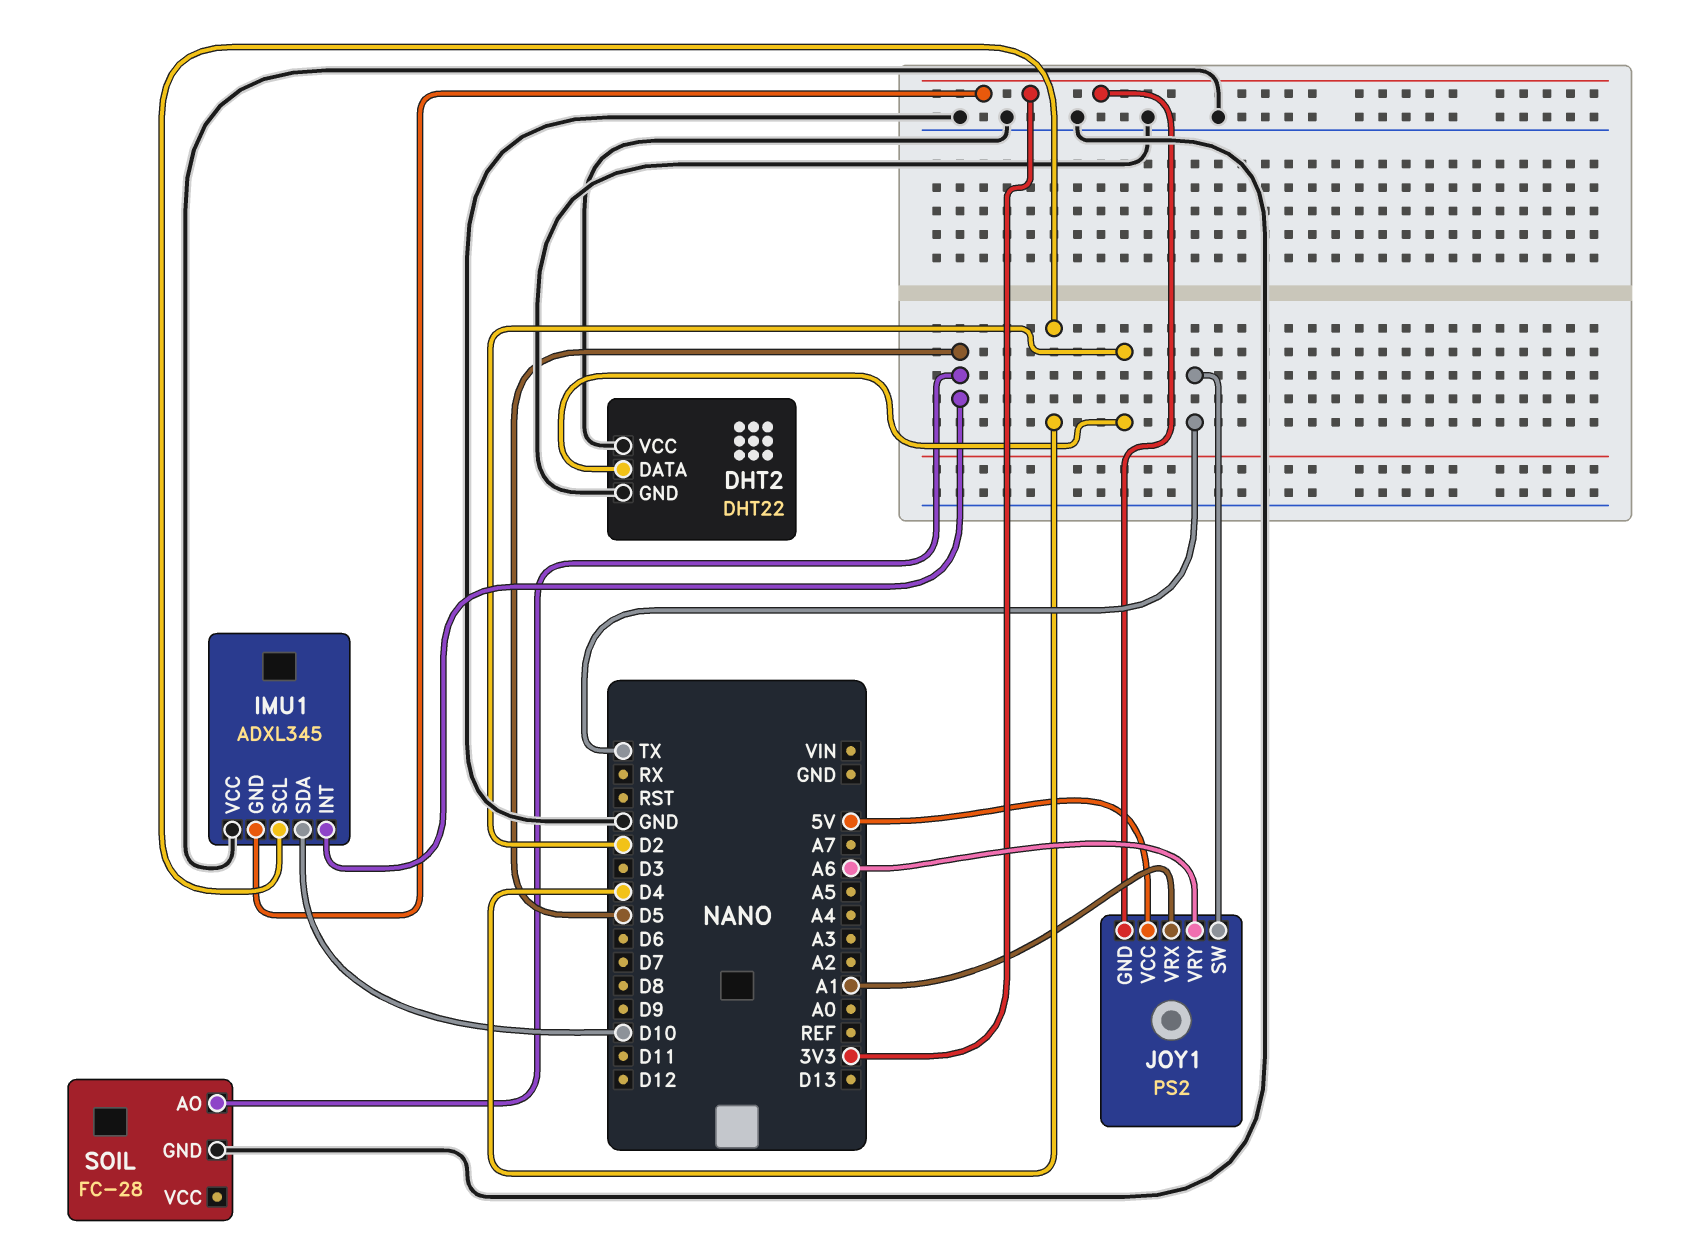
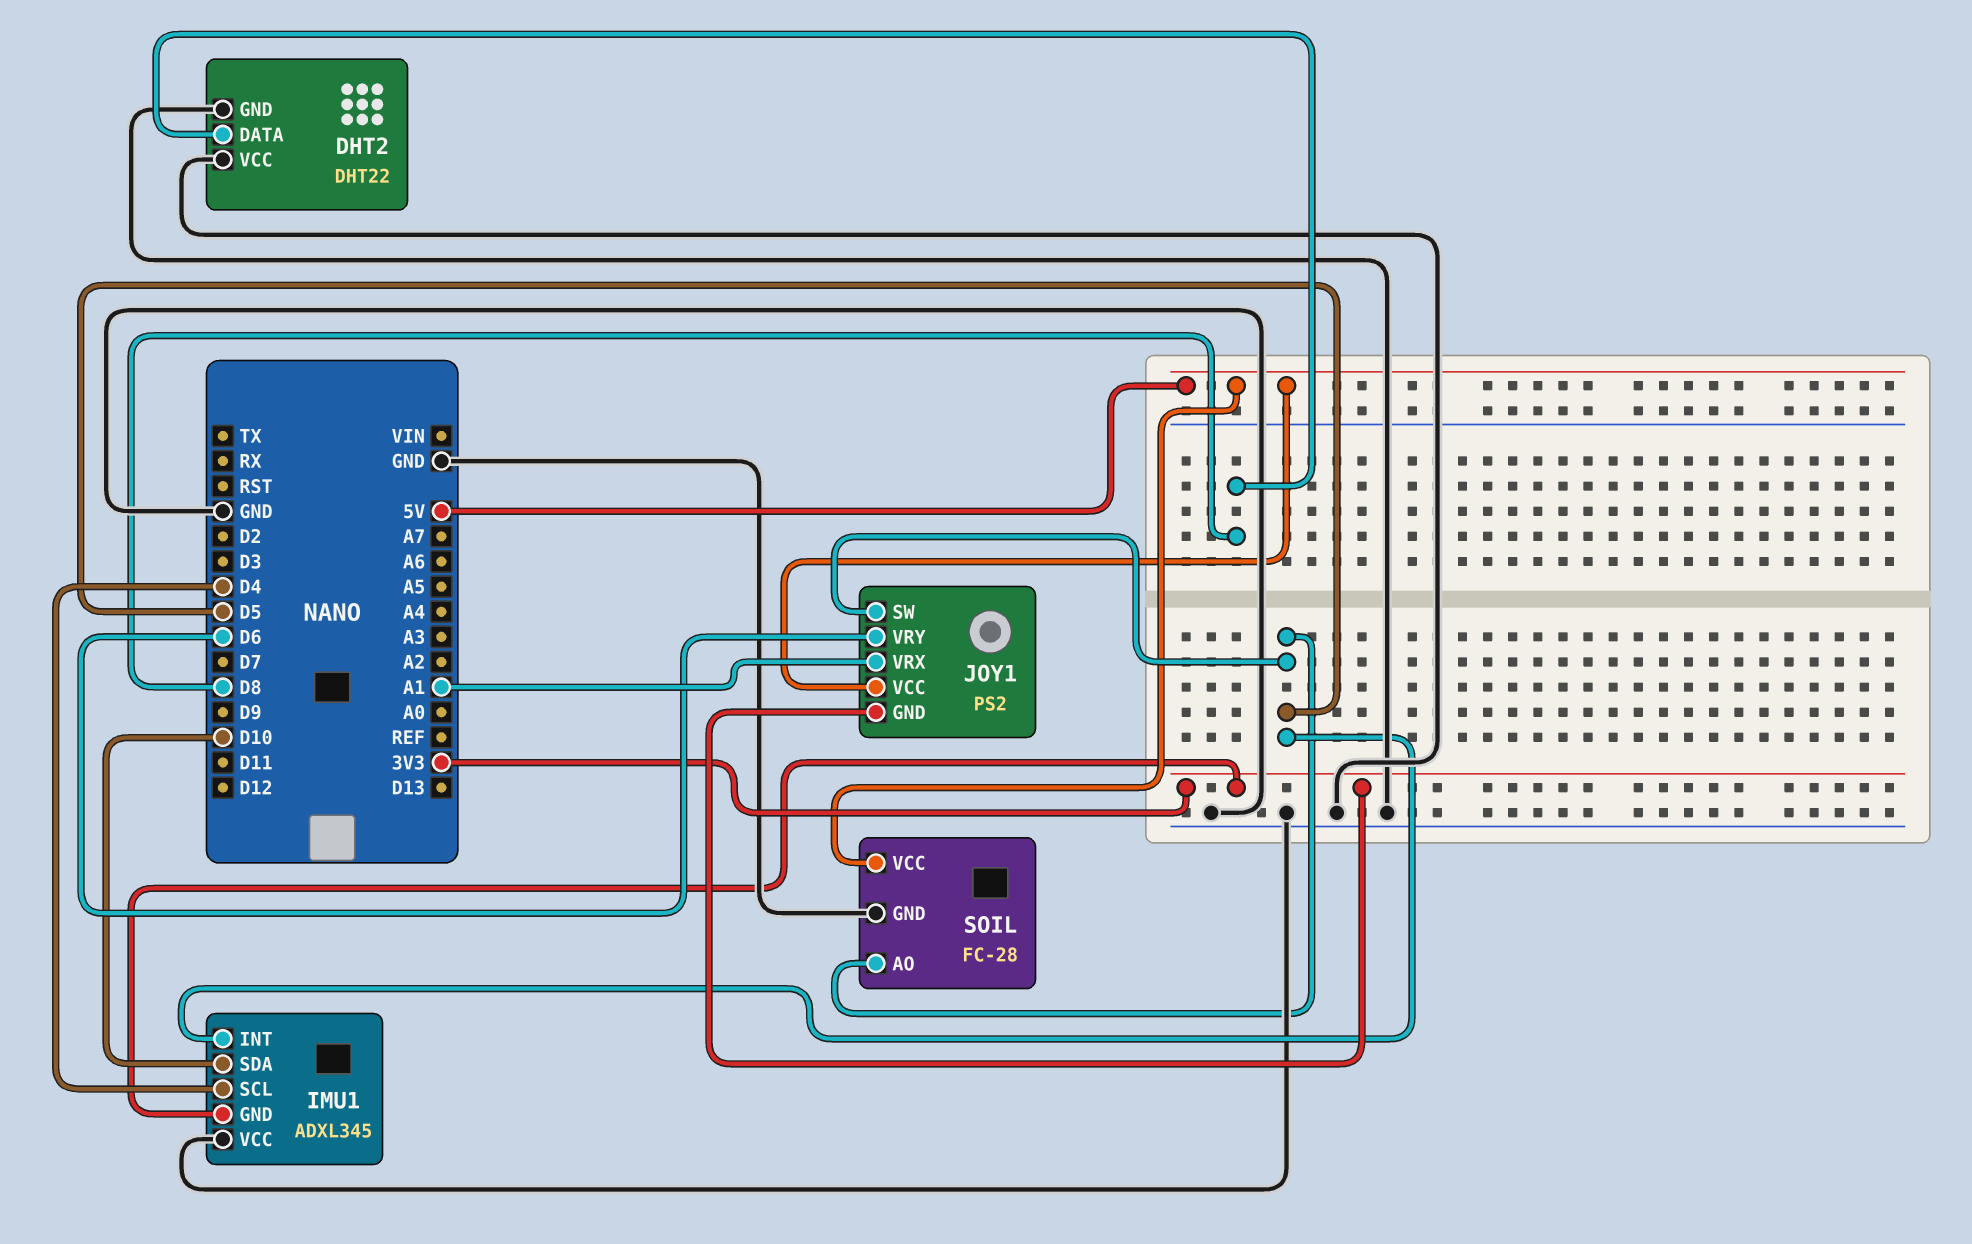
DHT2 pin DATA: D2 -> D8
JOY1 pin SW: TX -> D5
JOY1 pin VRY: A6 -> D6
SOIL pin VCC: none -> 5V

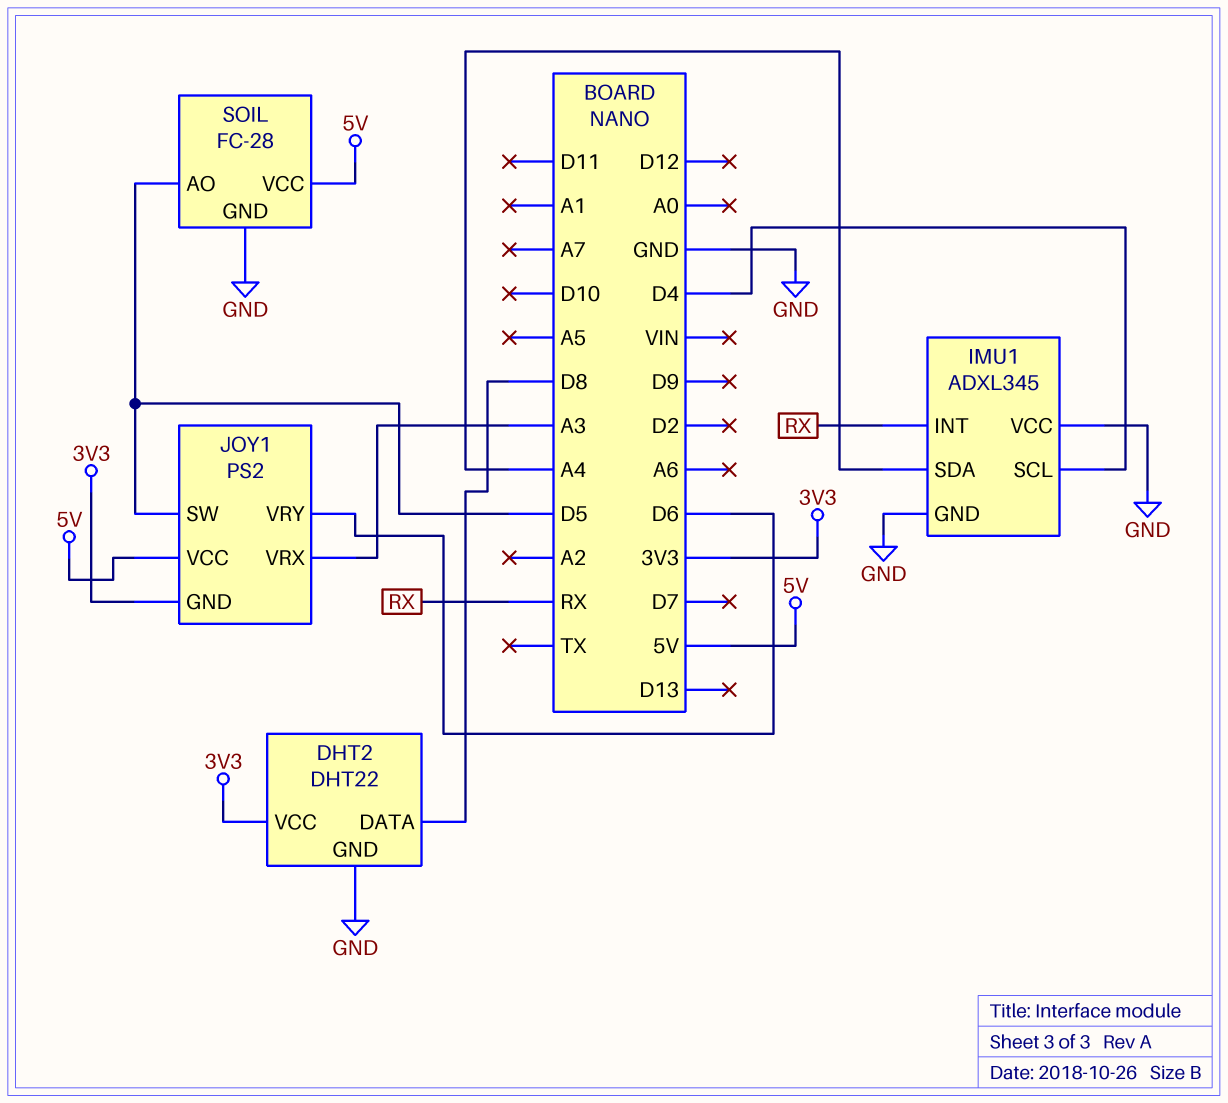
DHT2 pin VCC: GND -> 3V3
IMU1 pin GND: 3V3 -> GND
IMU1 pin INT: D5 -> RX
IMU1 pin SDA: D10 -> A4
JOY1 pin VRX: A1 -> A3

